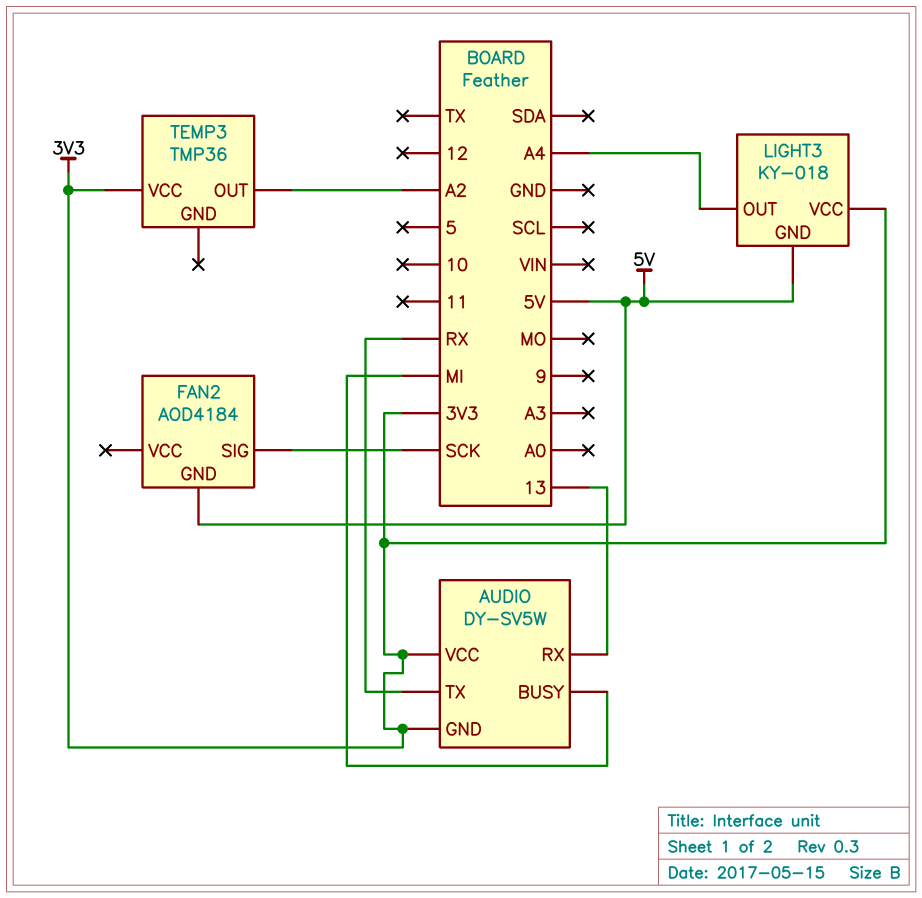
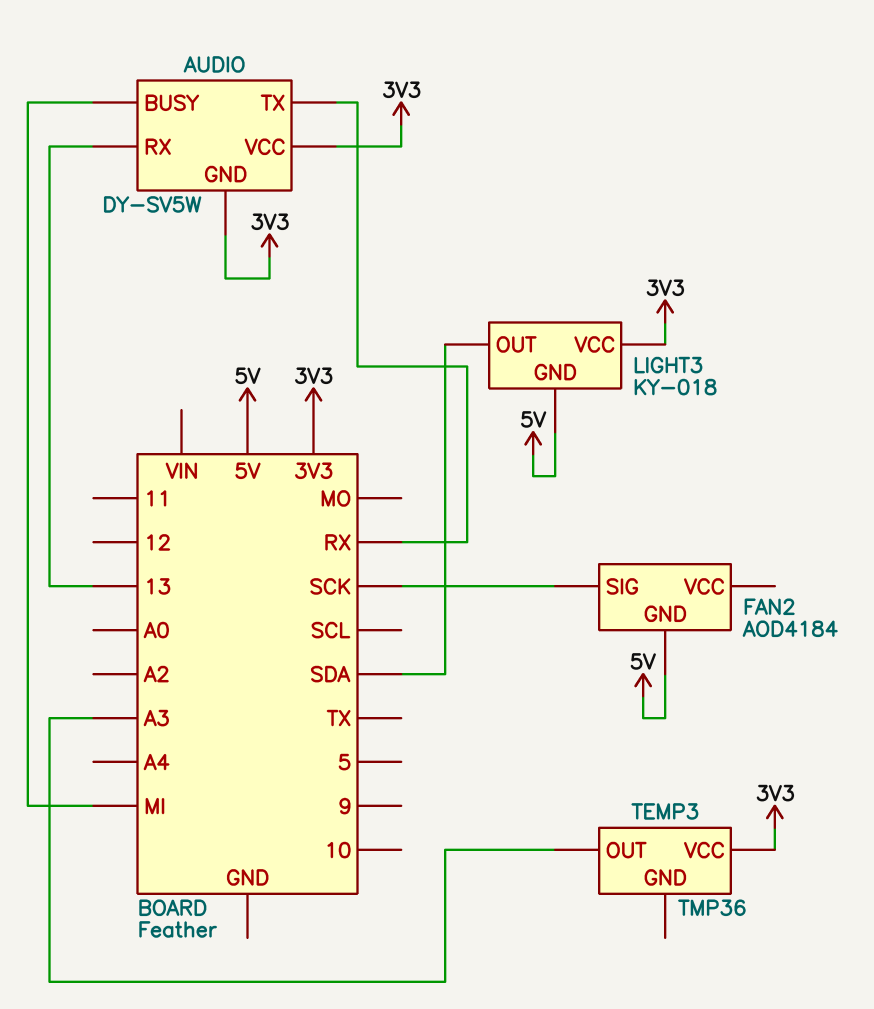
LIGHT3 pin OUT: A4 -> SDA
TEMP3 pin OUT: A2 -> A3

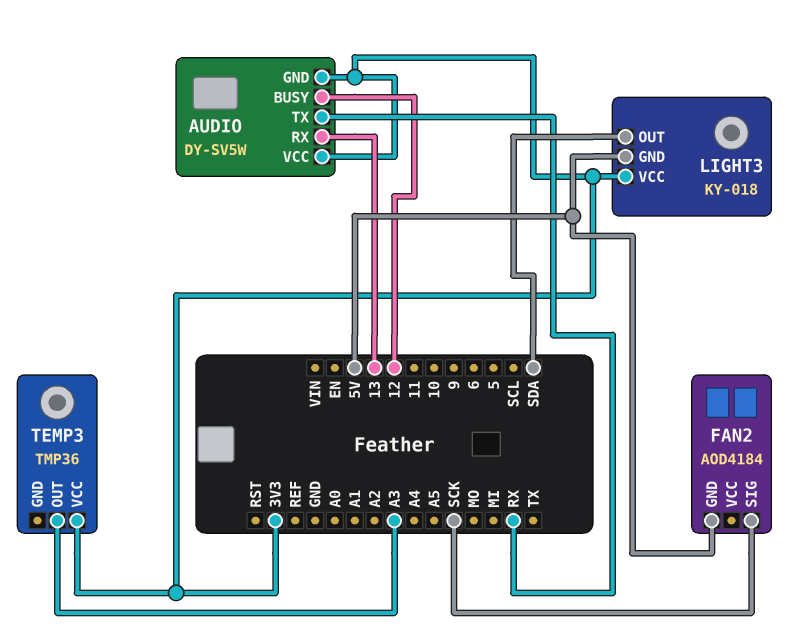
AUDIO pin BUSY: MI -> 12

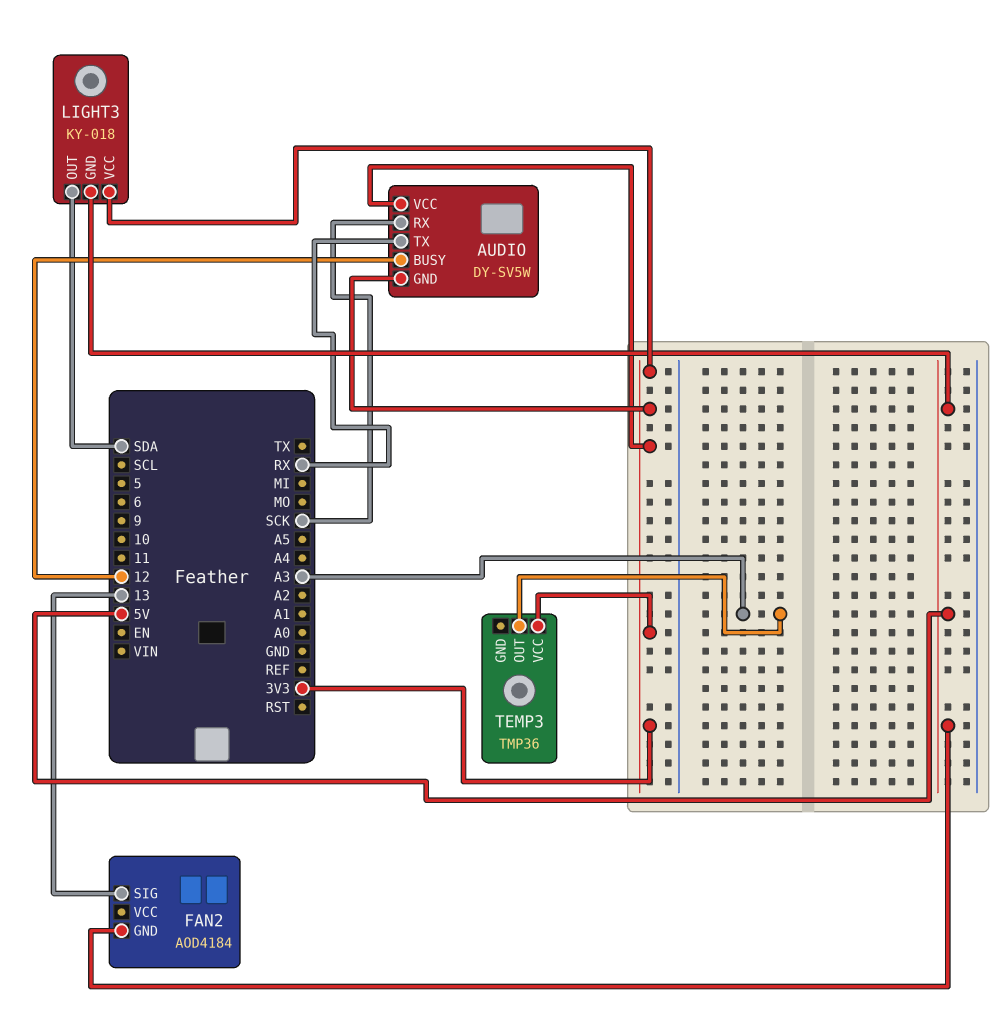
AUDIO pin RX: 13 -> SCK
FAN2 pin SIG: SCK -> 13

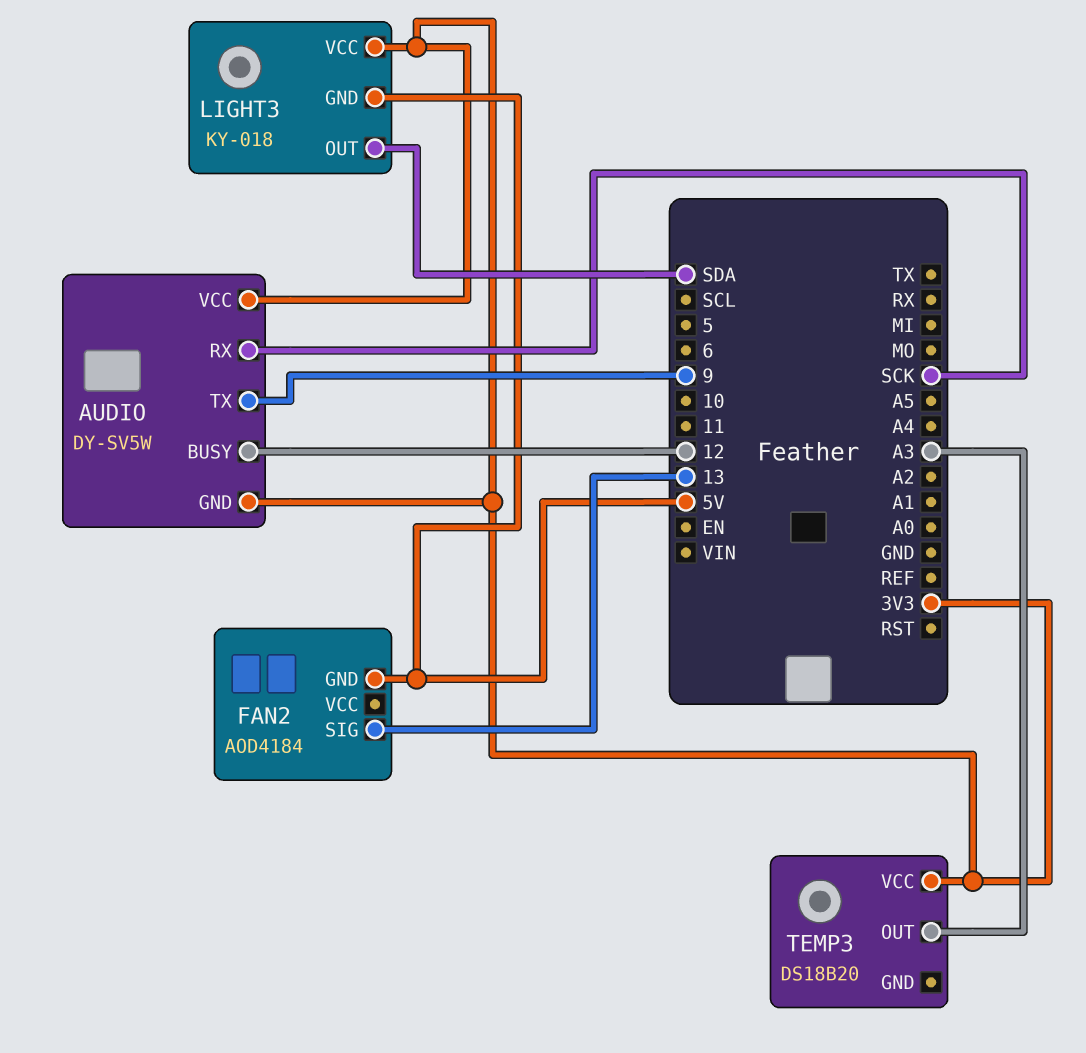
AUDIO pin TX: RX -> 9
TEMP3: TMP36 -> DS18B20

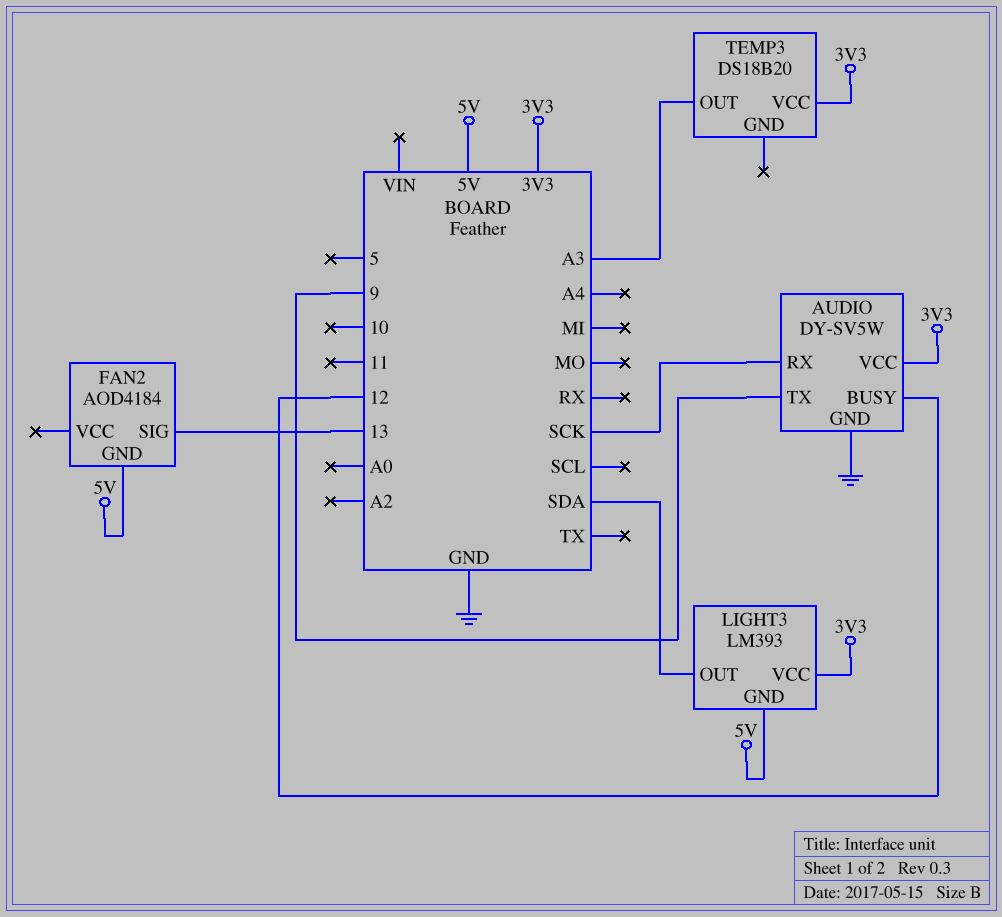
AUDIO pin GND: 3V3 -> GND
LIGHT3: KY-018 -> LM393

